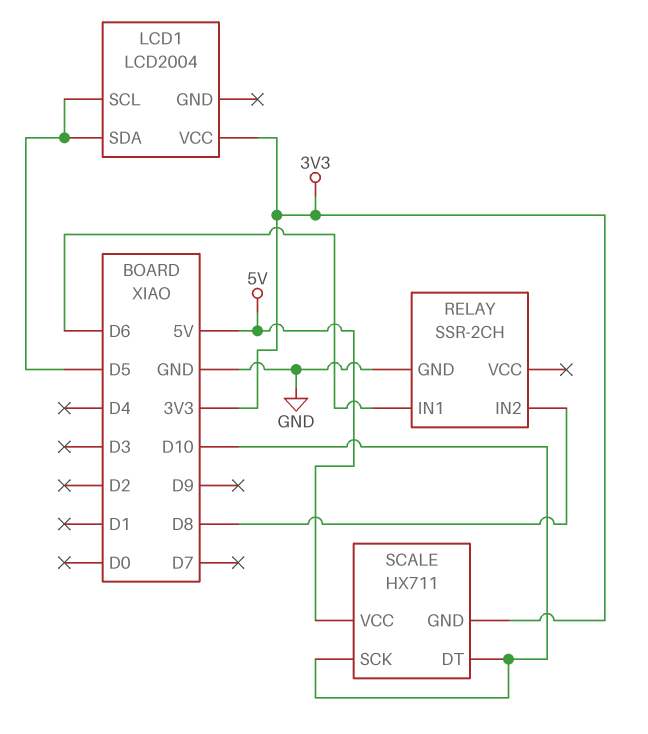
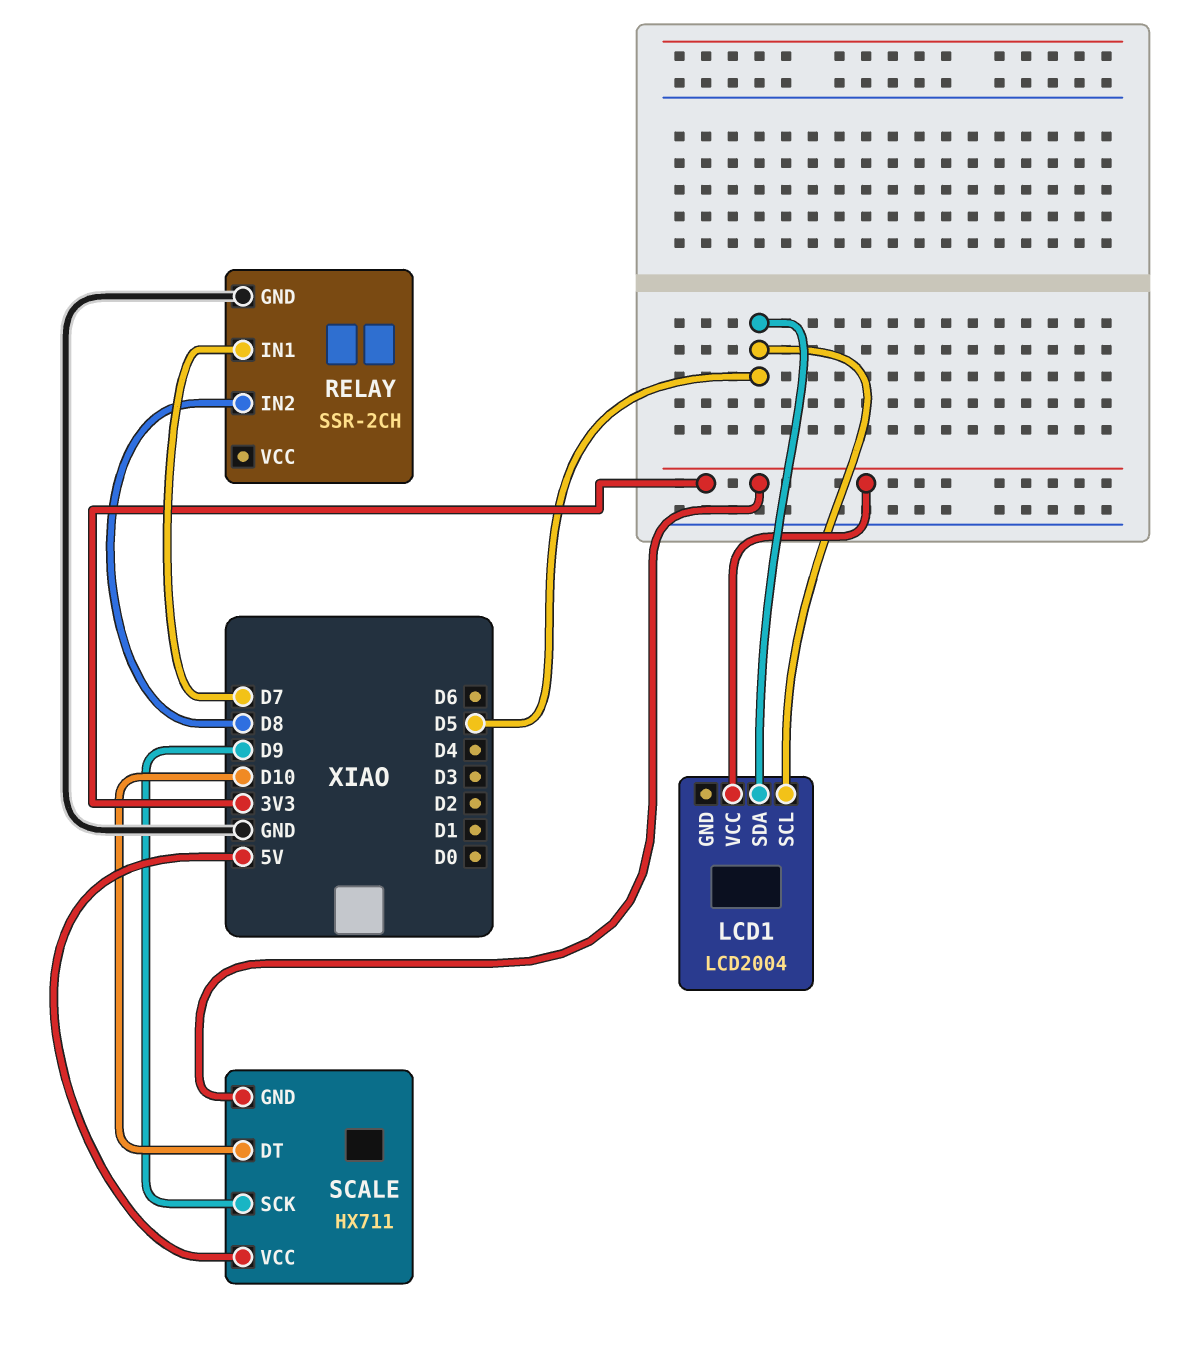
RELAY pin IN1: D6 -> D7
SCALE pin SCK: D10 -> D9

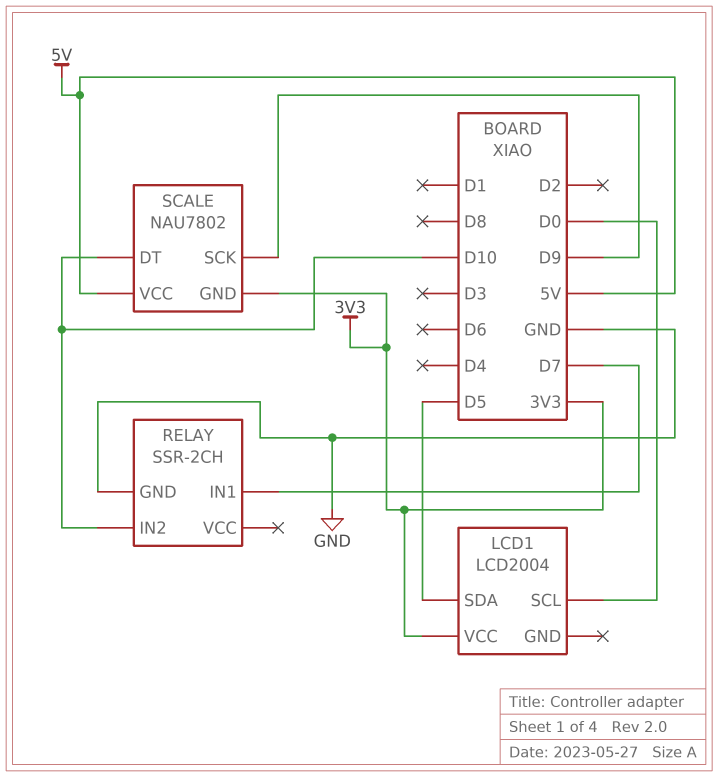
LCD1 pin SCL: D5 -> D0
RELAY pin IN2: D8 -> D10
SCALE: HX711 -> NAU7802

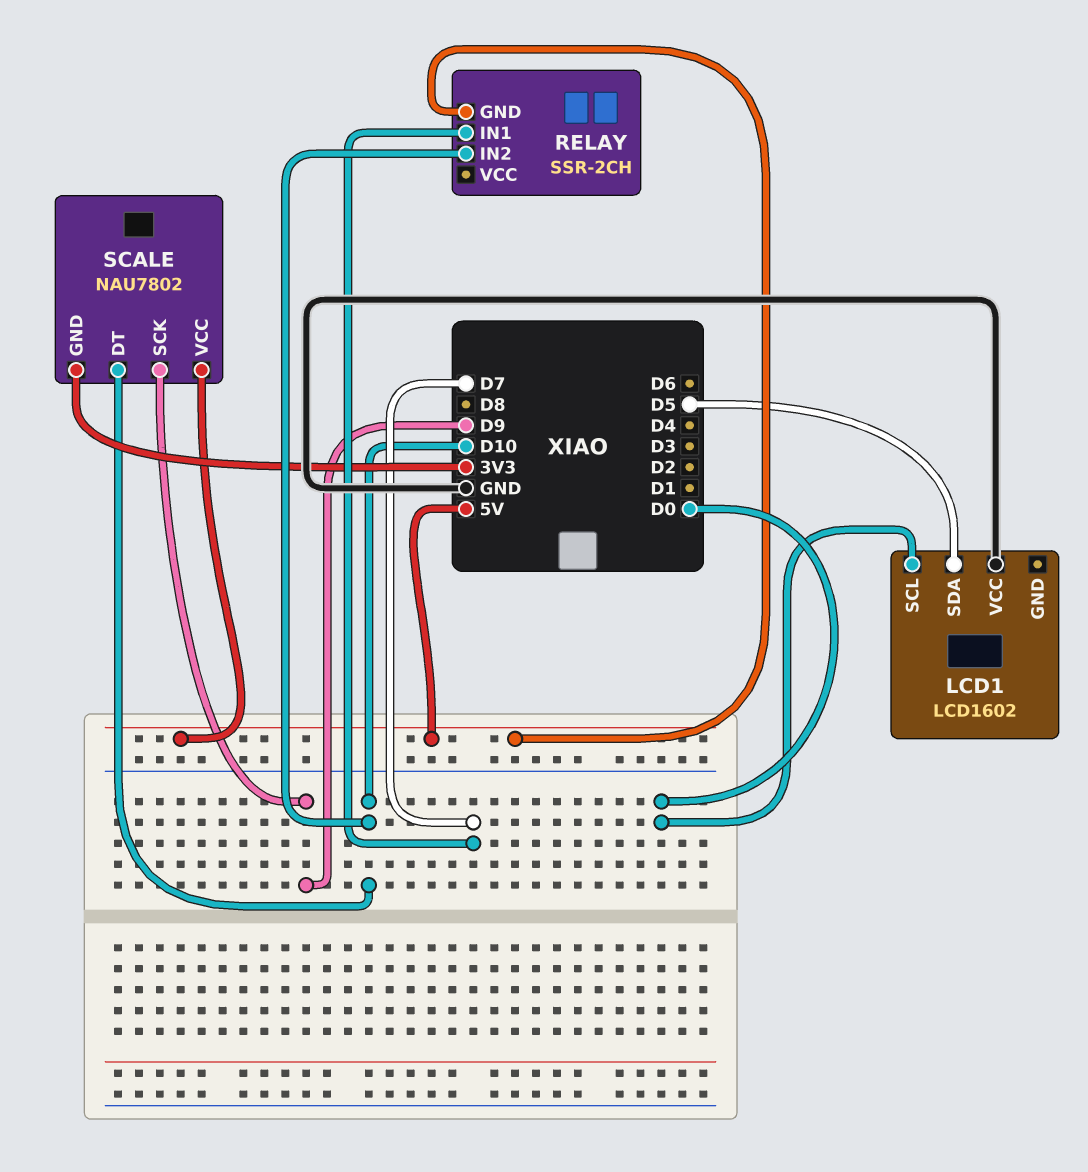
LCD1: LCD2004 -> LCD1602
LCD1 pin VCC: 3V3 -> GND
RELAY pin GND: GND -> 5V

